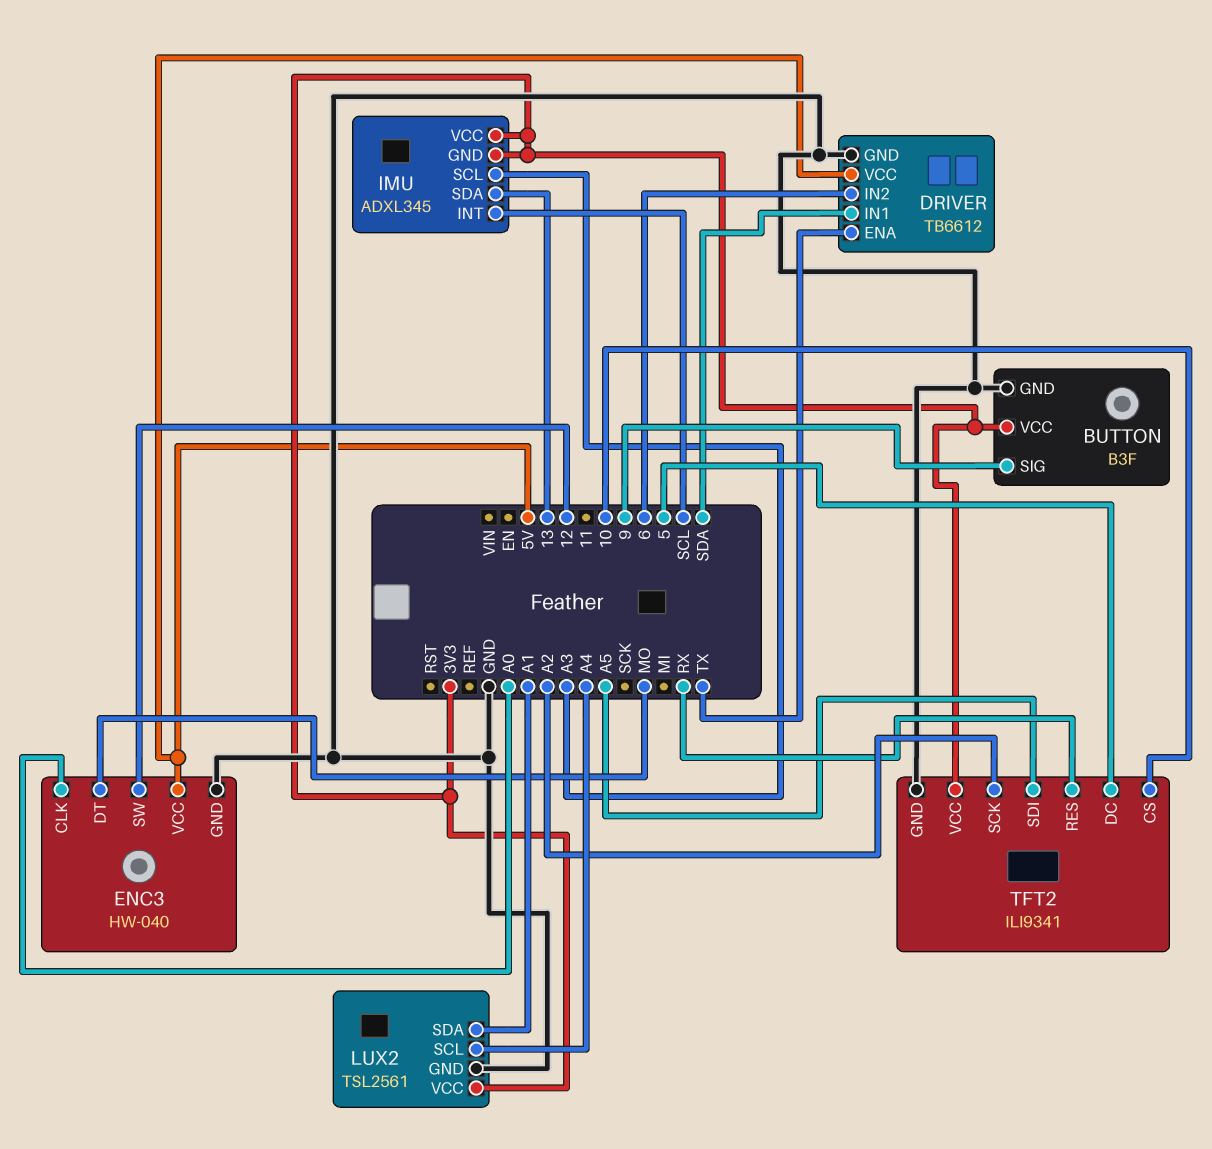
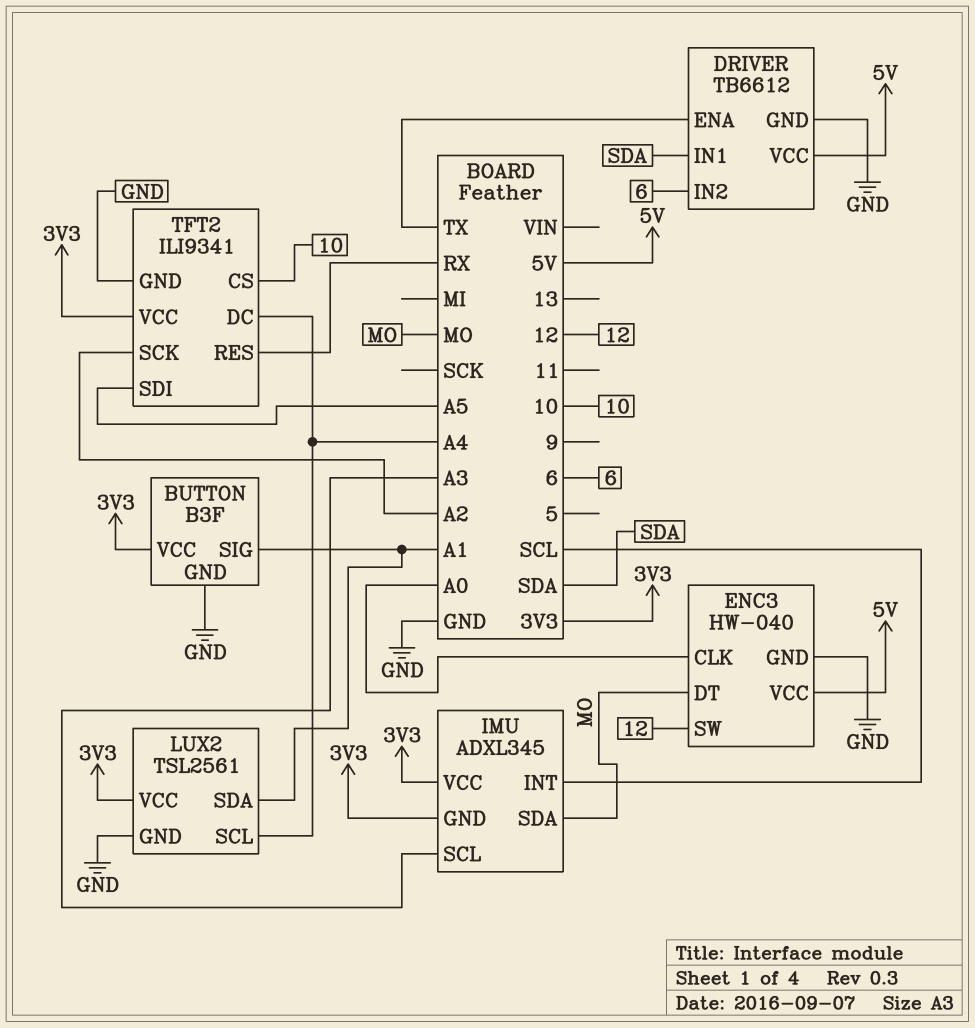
BUTTON pin SIG: 9 -> A1
IMU pin SDA: 13 -> MO
TFT2 pin DC: 5 -> A4

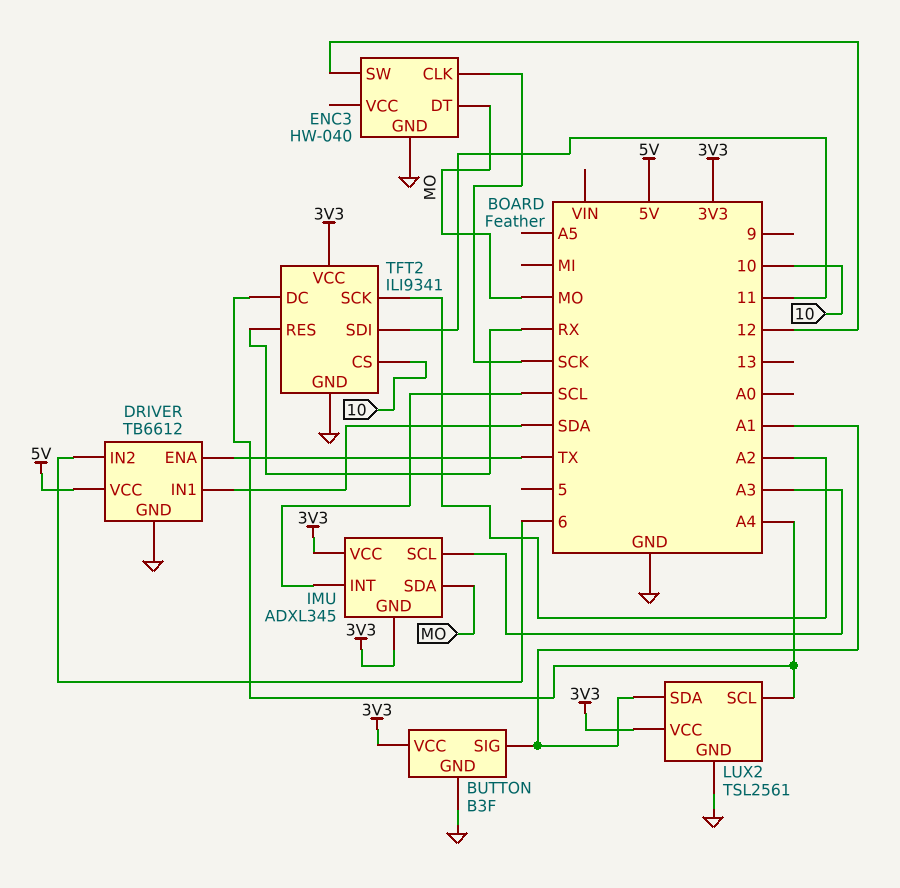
ENC3 pin CLK: A0 -> SCK
ENC3 pin VCC: 5V -> none
TFT2 pin SDI: A5 -> 11

